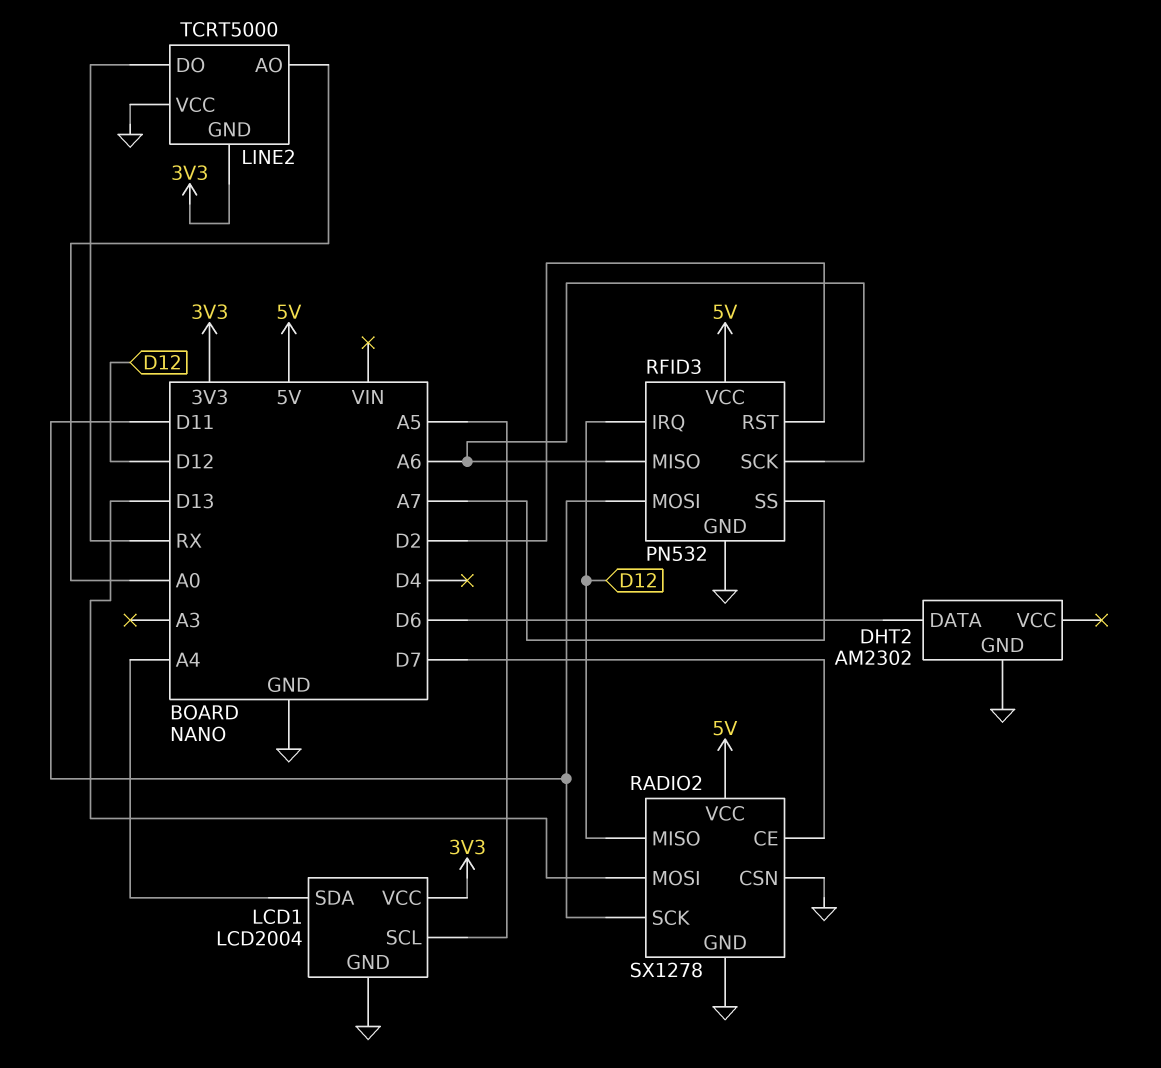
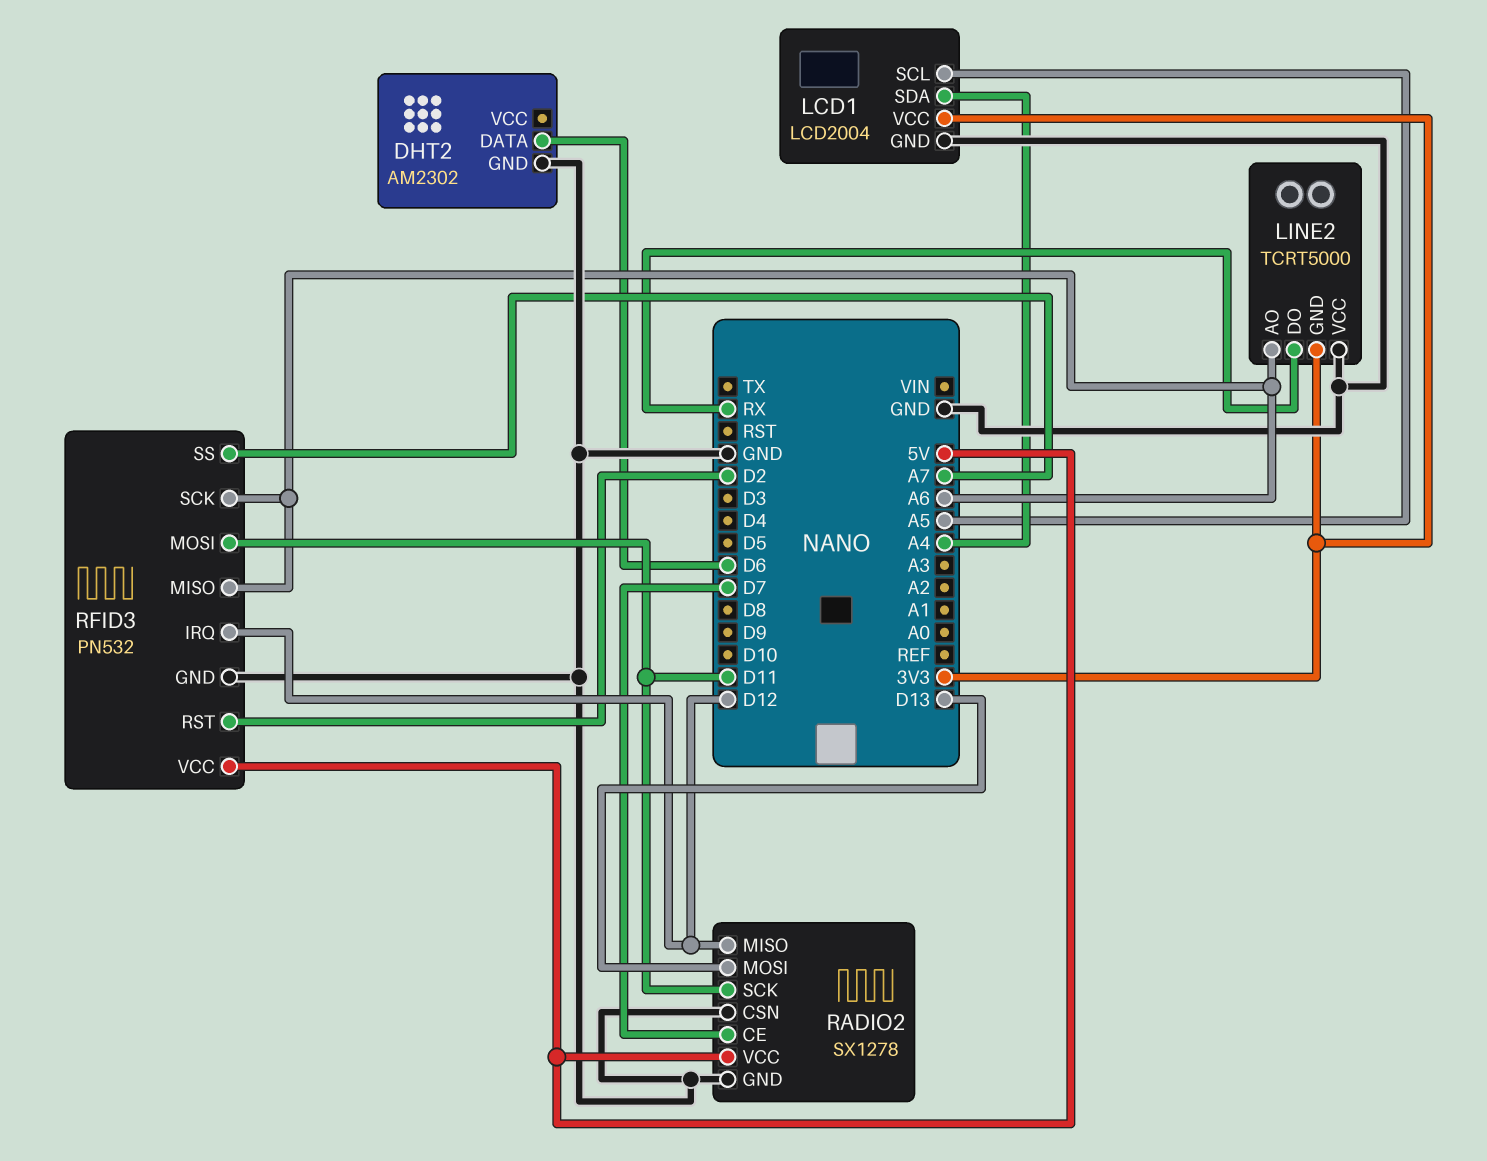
LINE2 pin AO: A0 -> A6

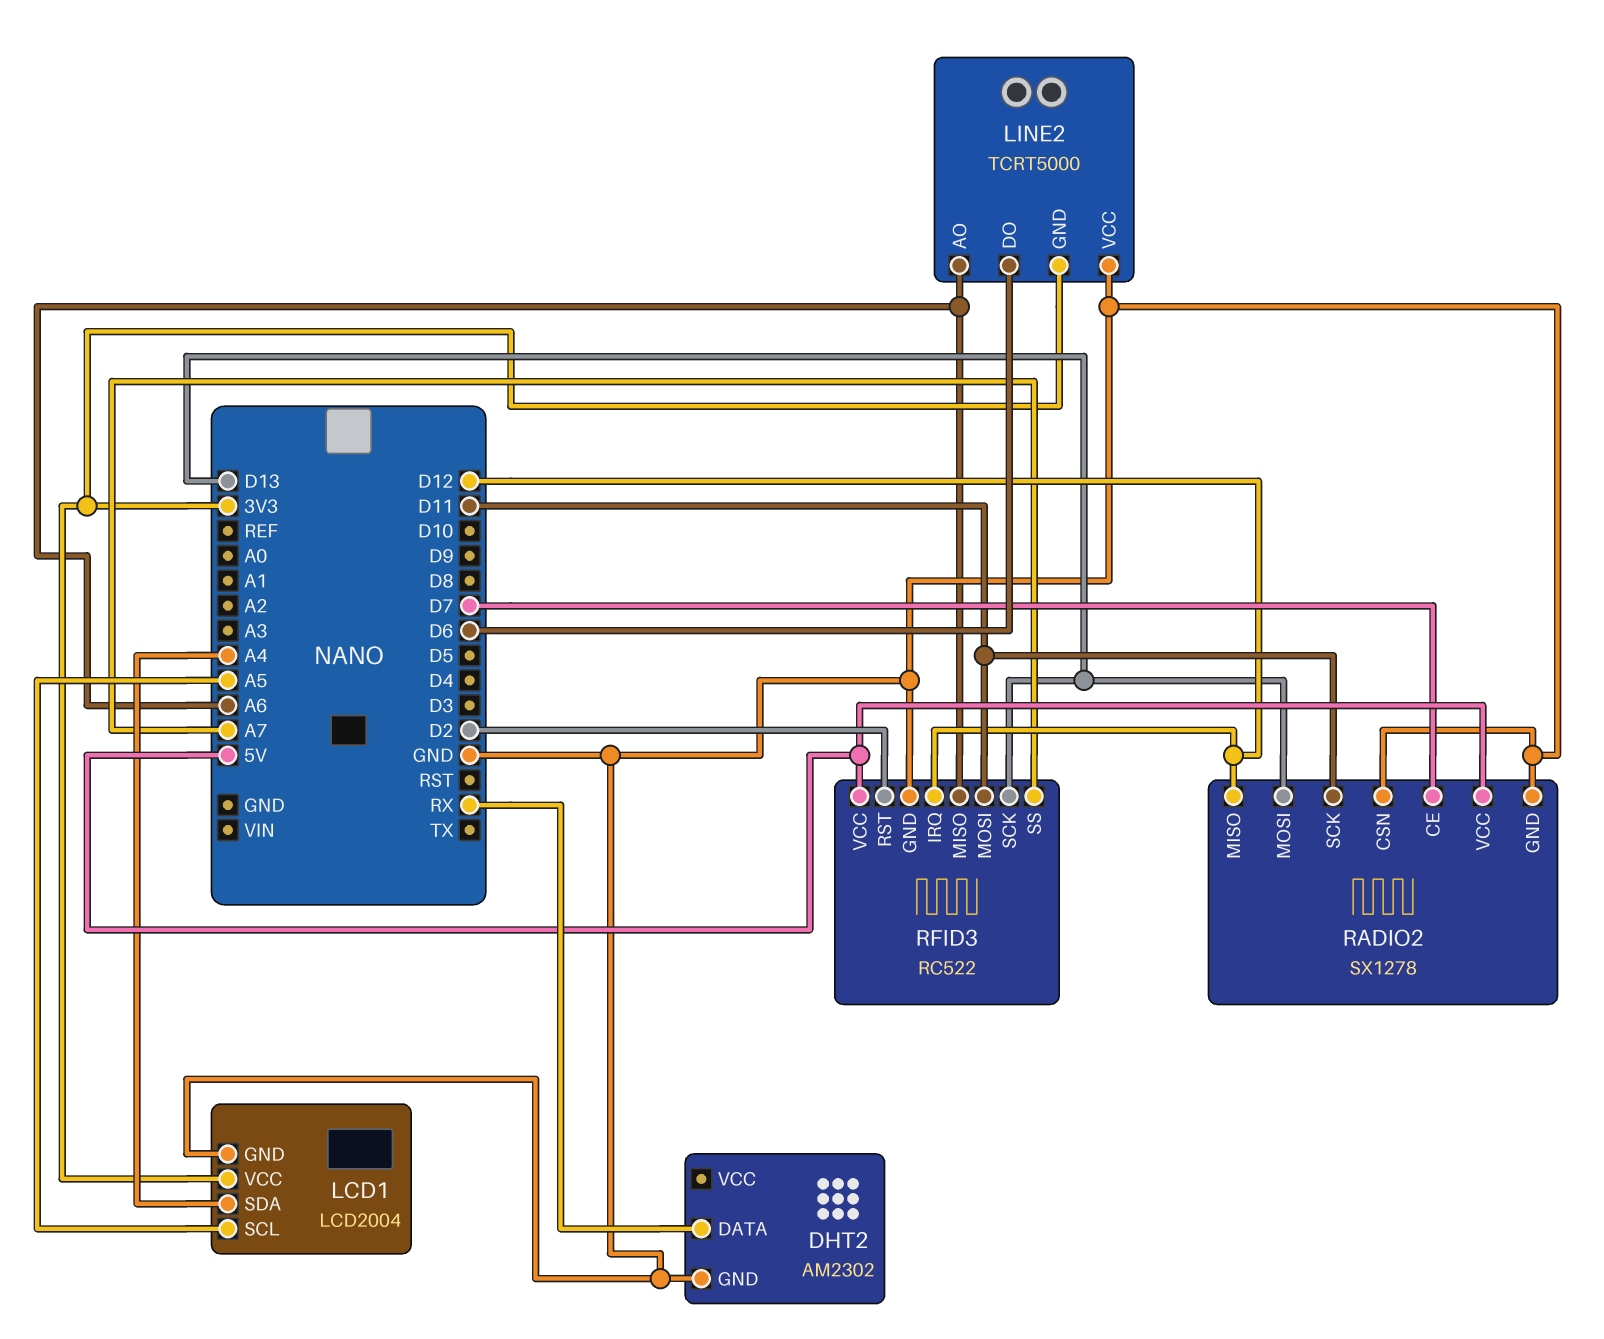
DHT2 pin DATA: D6 -> RX
LINE2 pin DO: RX -> D6
RFID3: PN532 -> RC522
RFID3 pin SCK: A6 -> D13

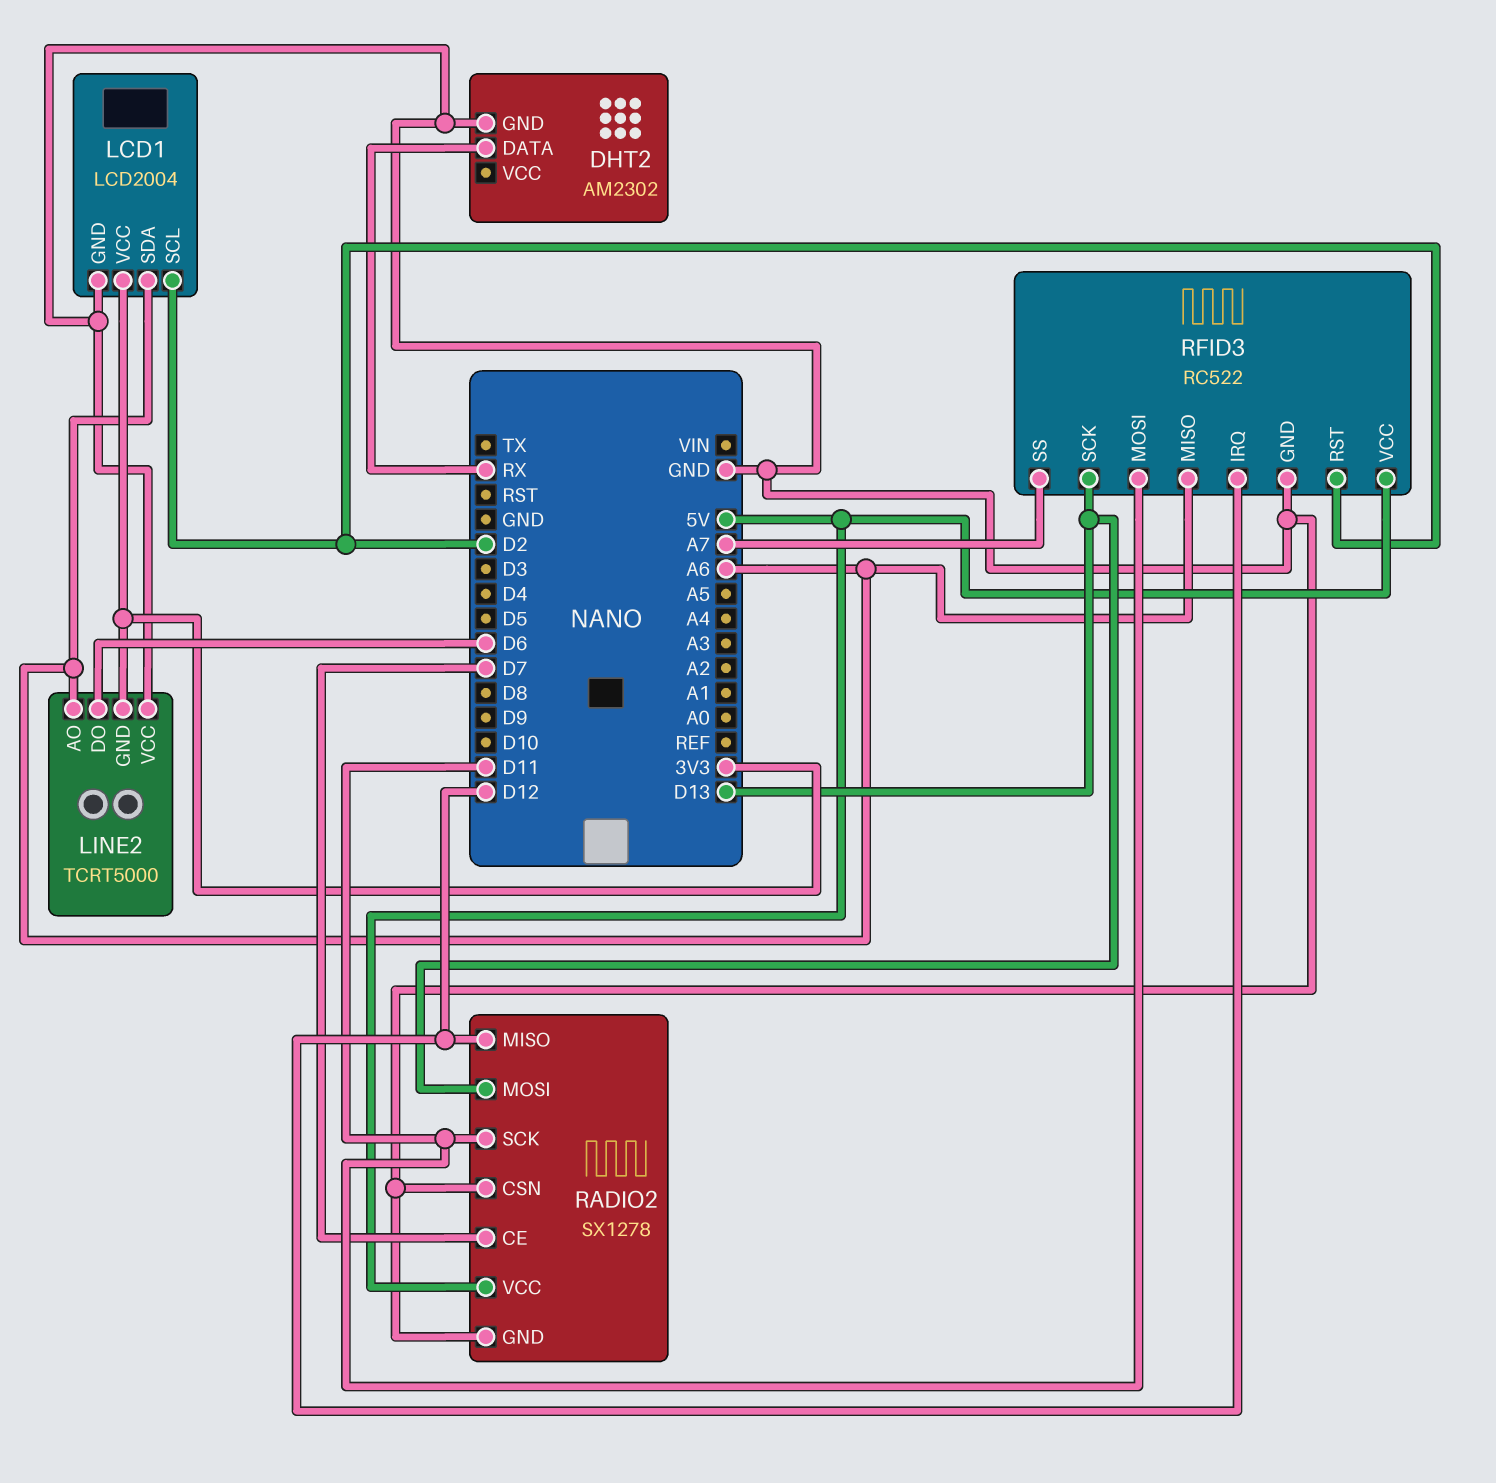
LCD1 pin SCL: A5 -> D2
LCD1 pin SDA: A4 -> A6

